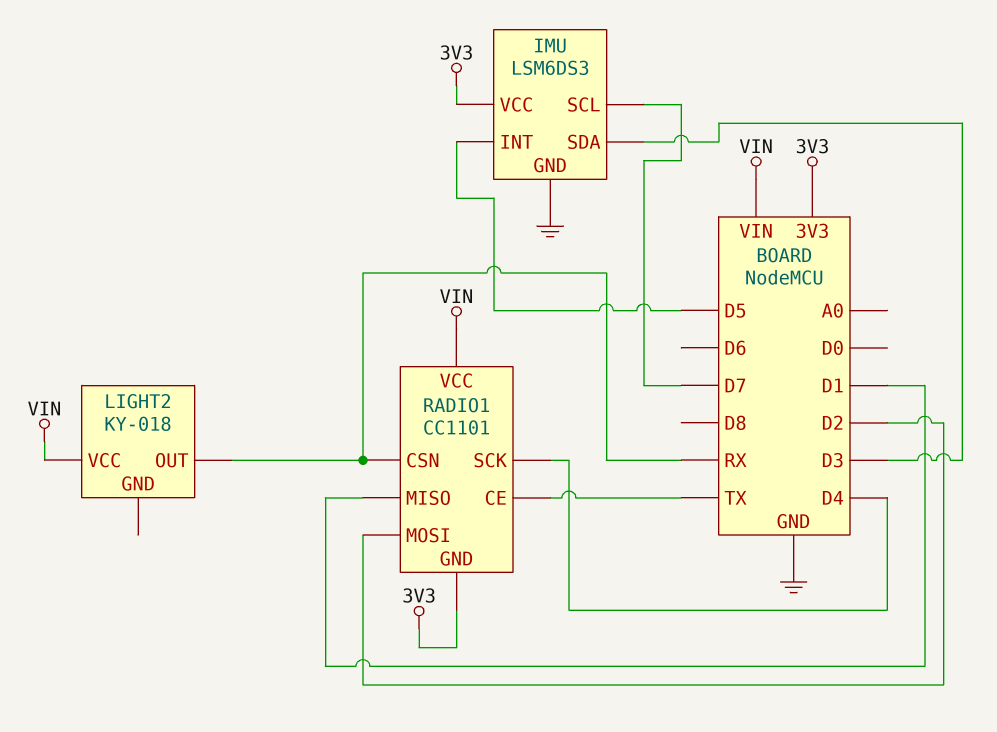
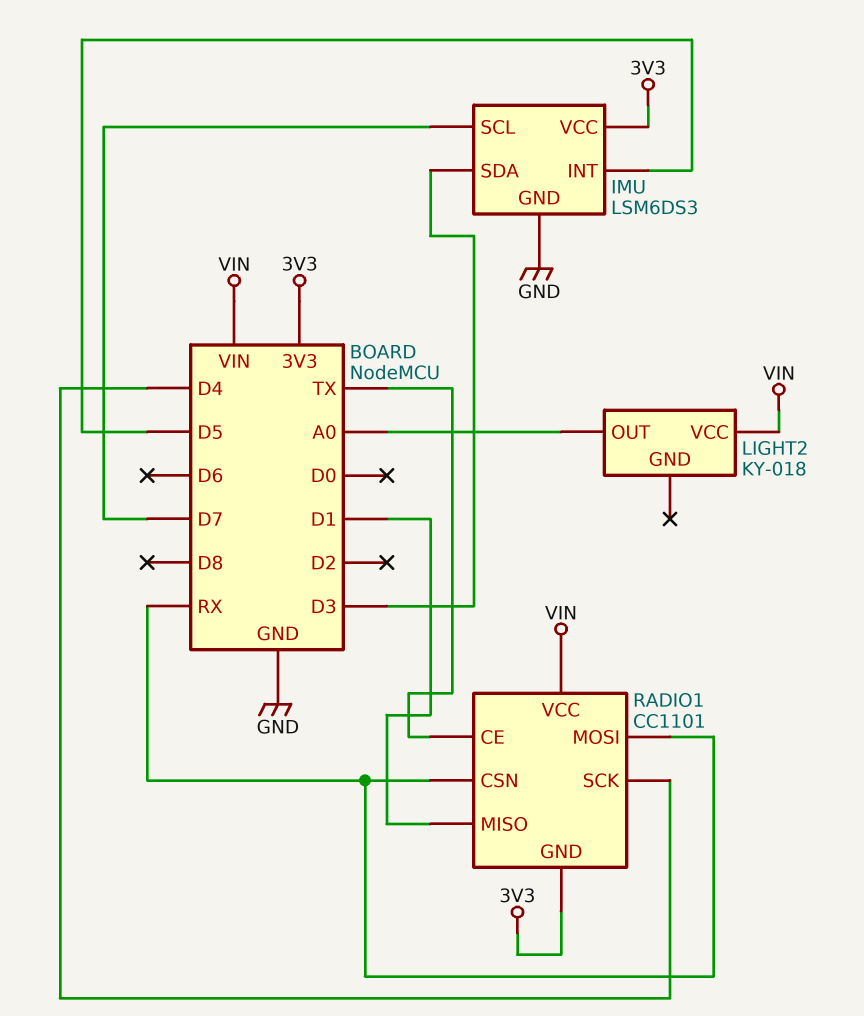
LIGHT2 pin OUT: RX -> A0
RADIO1 pin MOSI: D2 -> RX

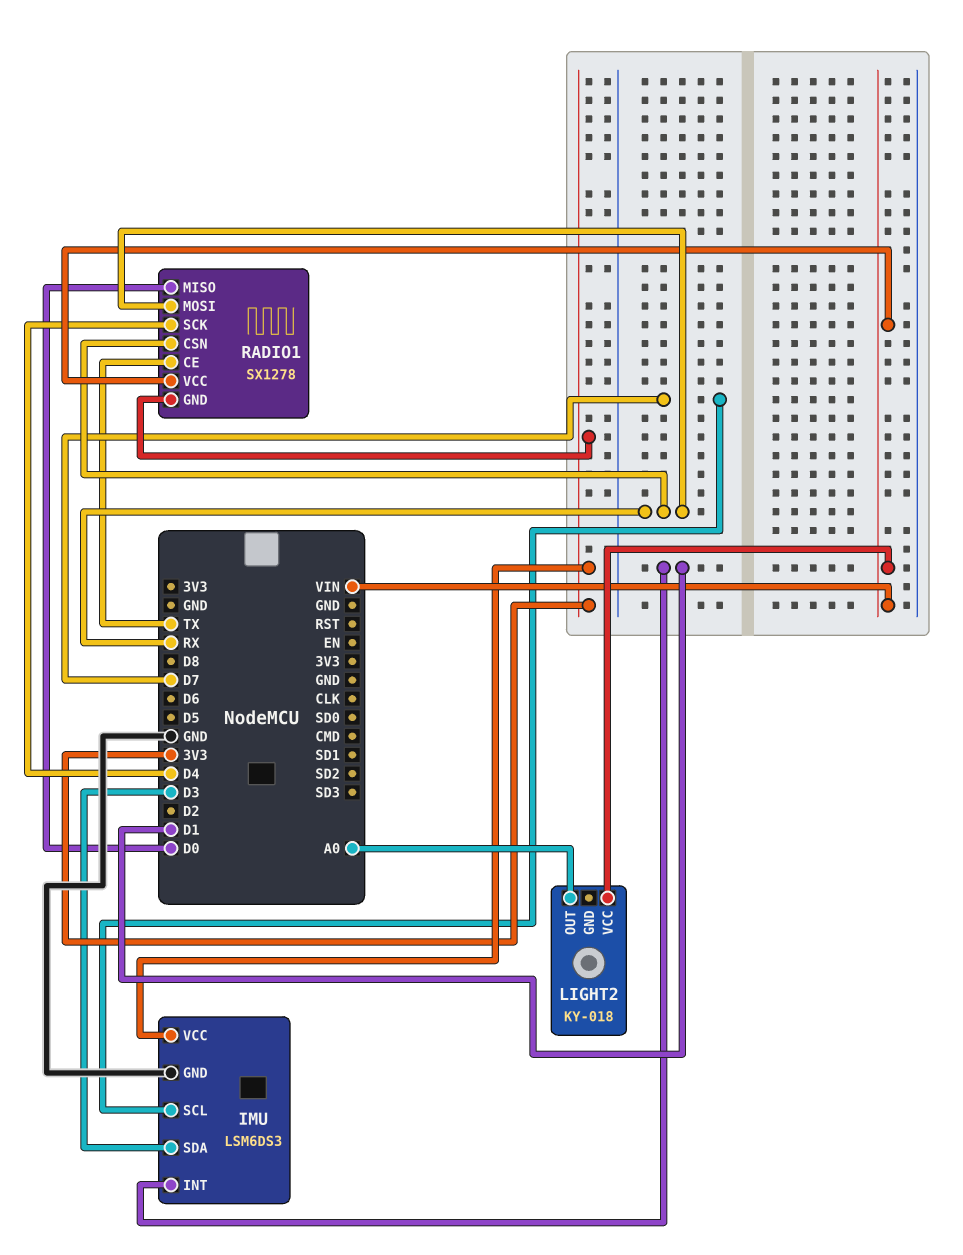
IMU pin INT: D5 -> D1
RADIO1: CC1101 -> SX1278
RADIO1 pin MISO: D1 -> D0

